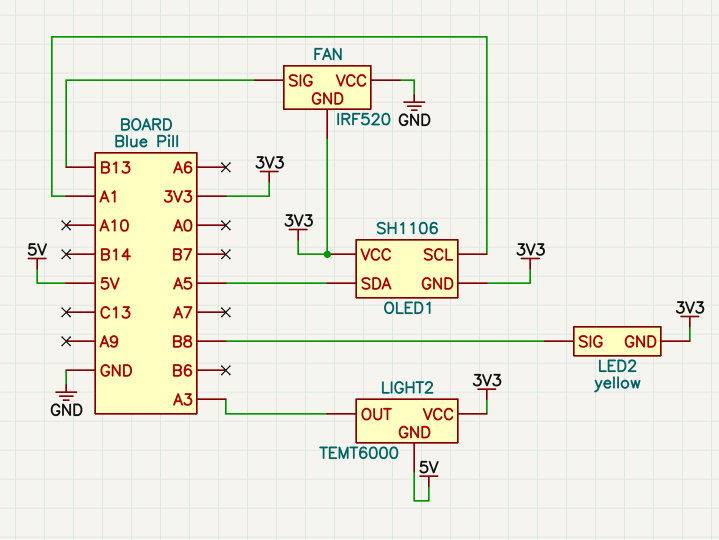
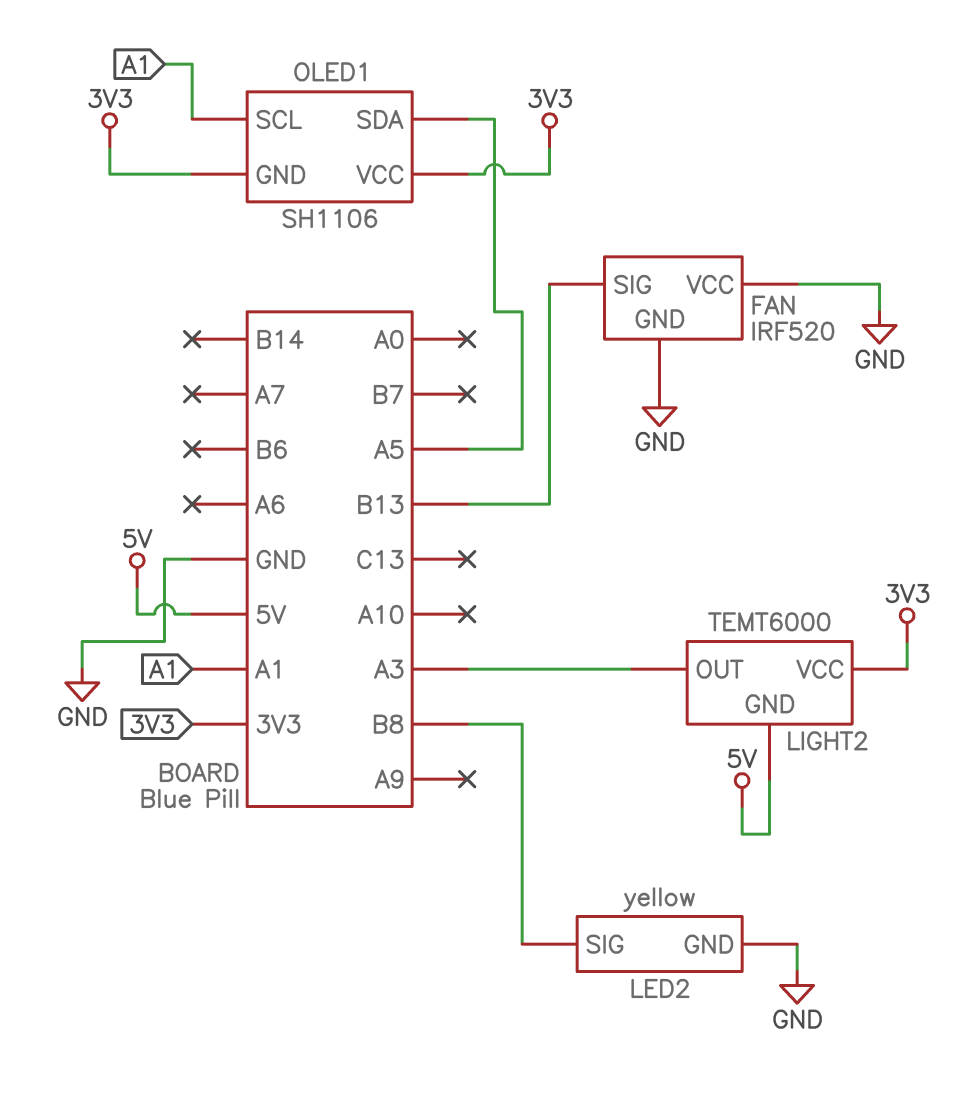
FAN pin GND: 3V3 -> GND
LED2 pin GND: 3V3 -> GND

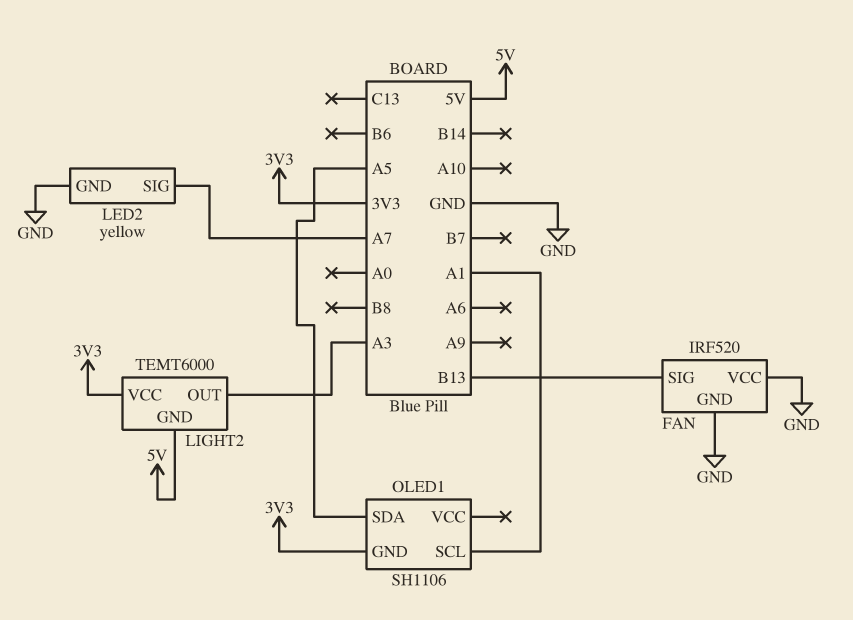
LED2 pin SIG: B8 -> A7
OLED1 pin VCC: 3V3 -> none

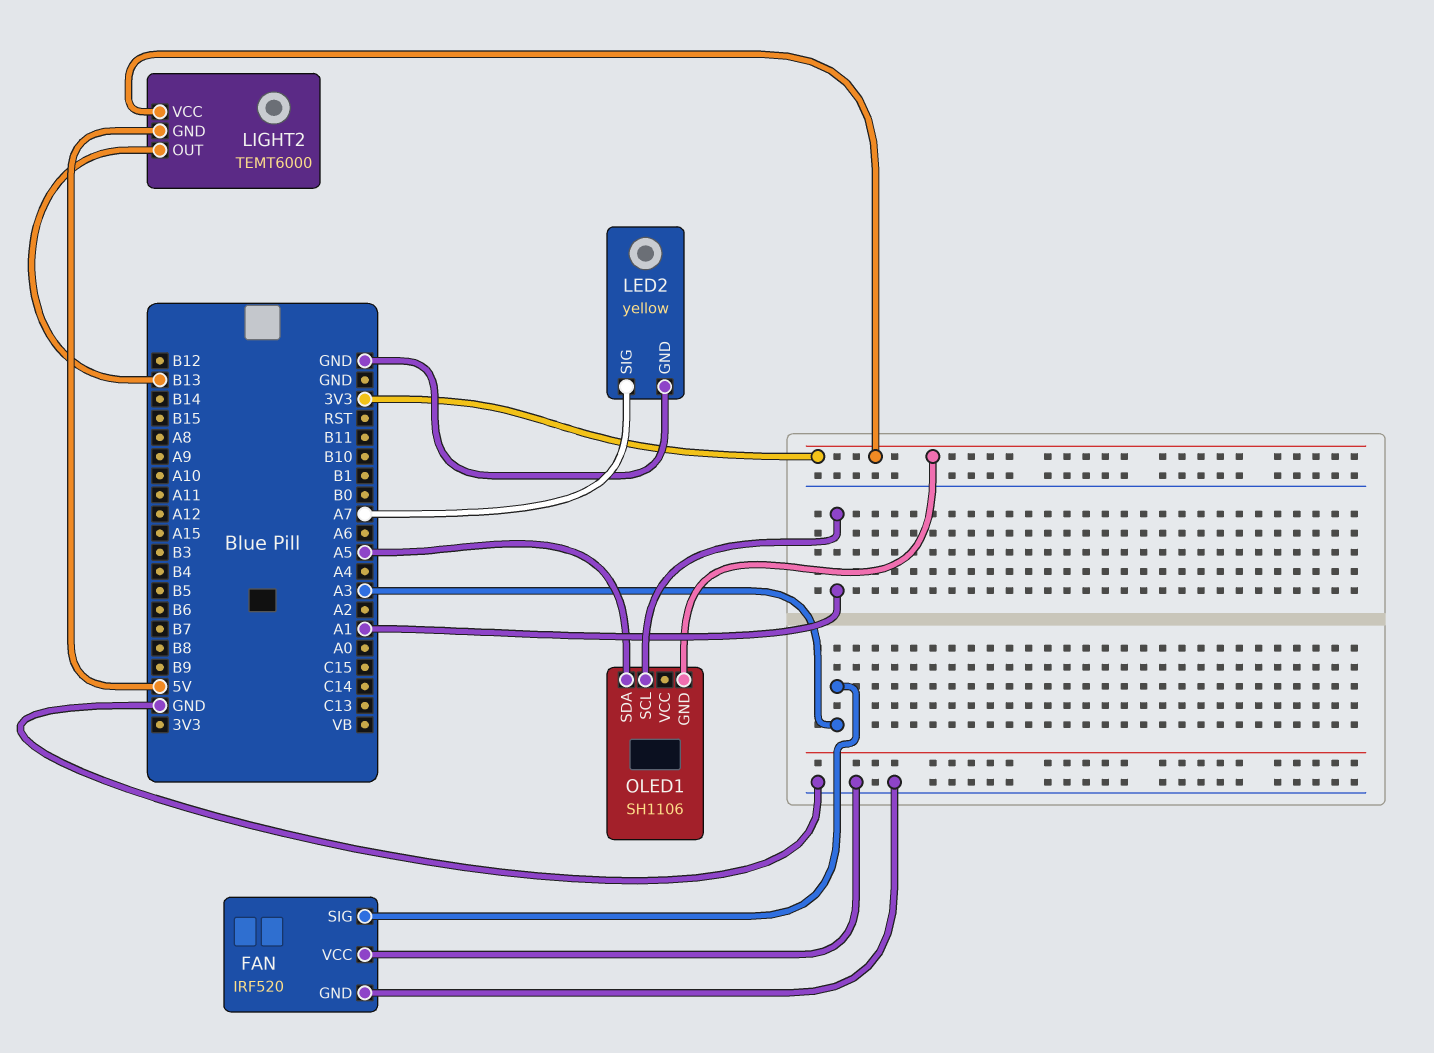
FAN pin SIG: B13 -> A3
LIGHT2 pin OUT: A3 -> B13

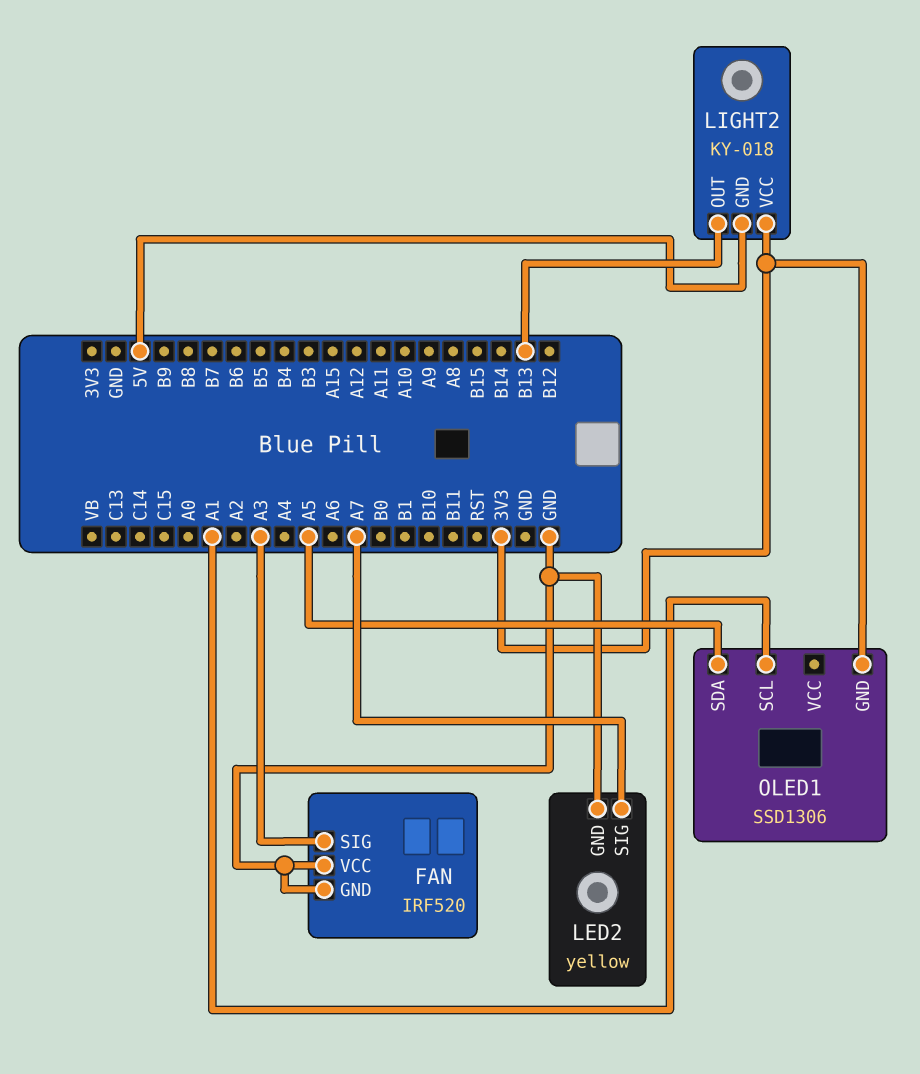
LIGHT2: TEMT6000 -> KY-018
OLED1: SH1106 -> SSD1306

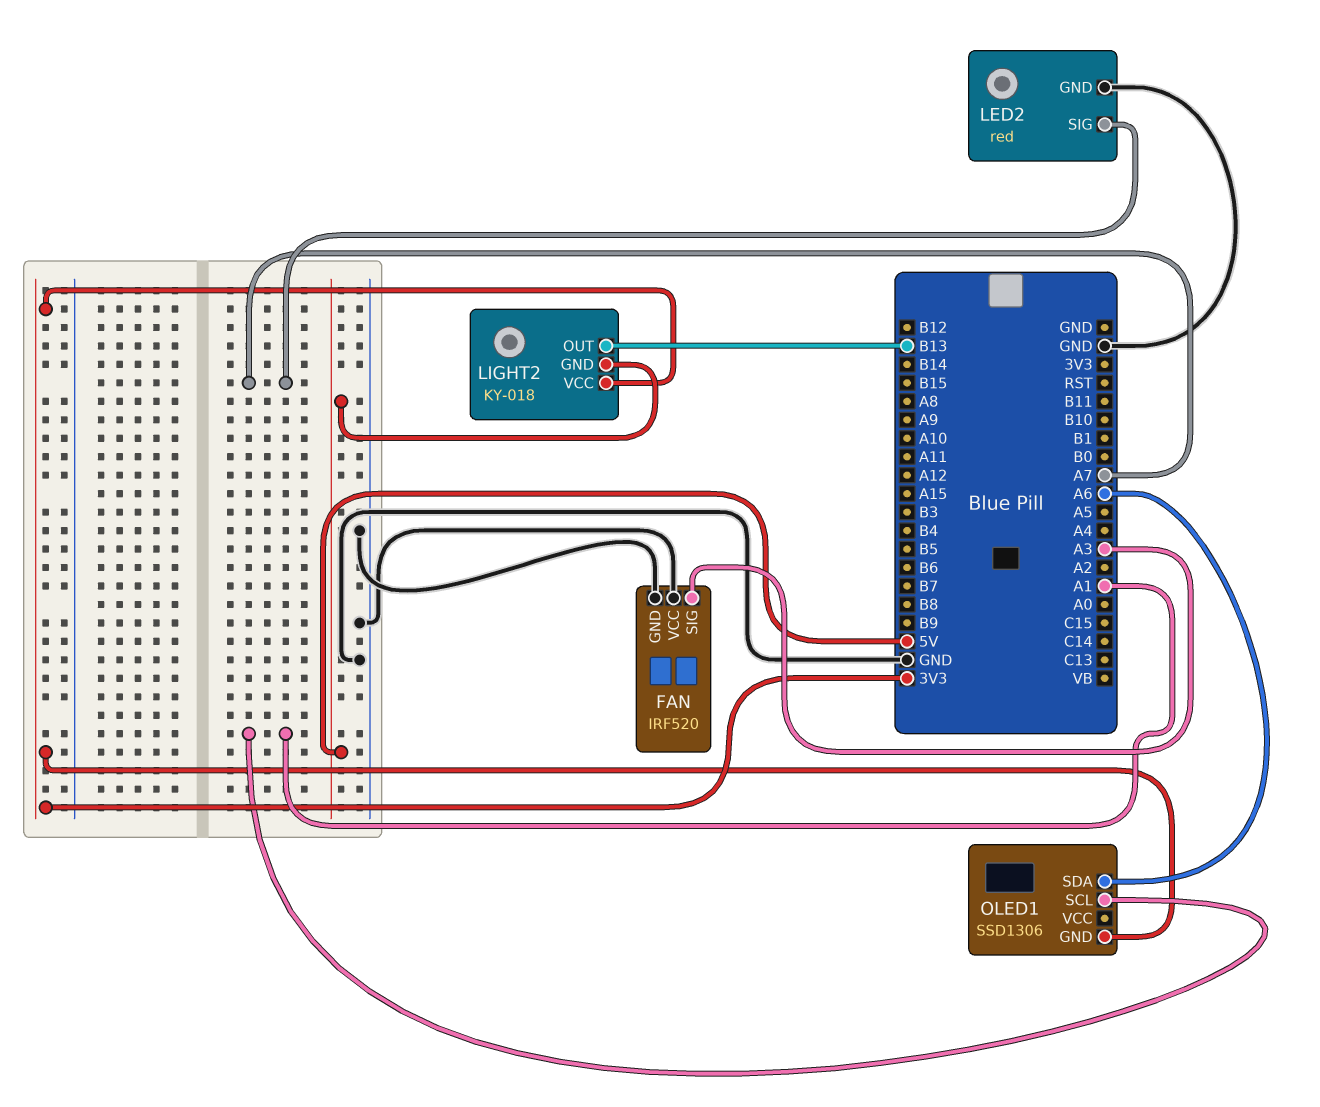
LED2: yellow -> red
OLED1 pin SDA: A5 -> A6

